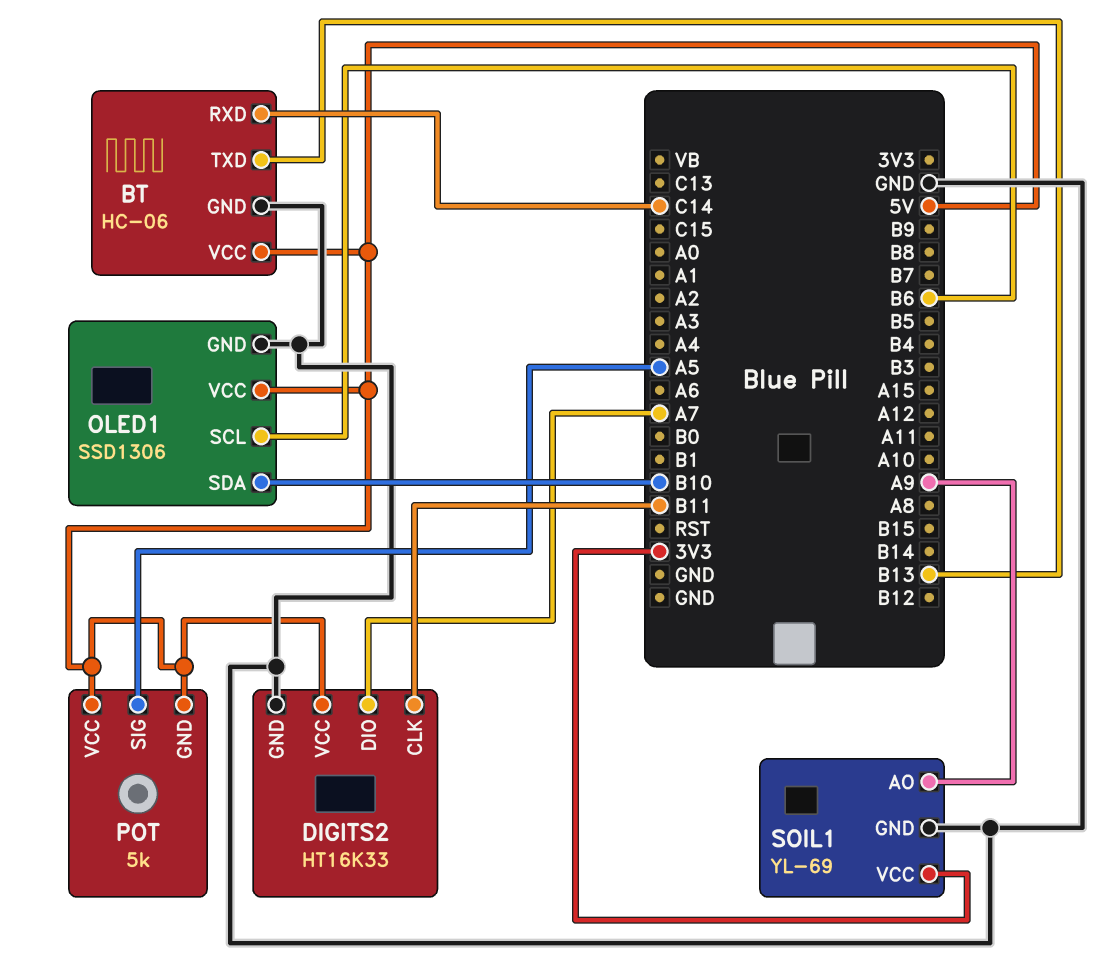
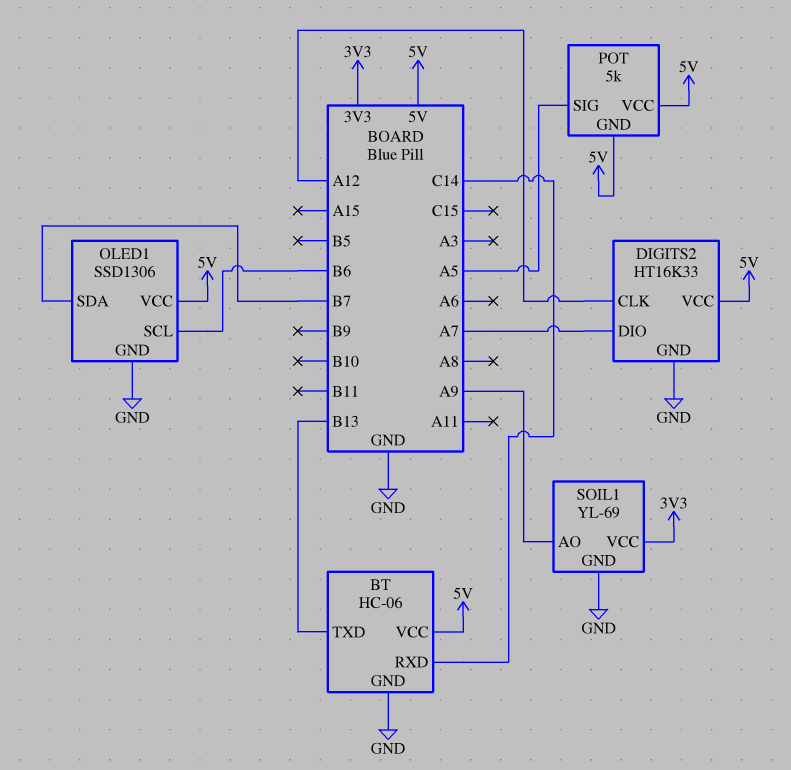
DIGITS2 pin CLK: B11 -> A12
OLED1 pin SDA: B10 -> B7

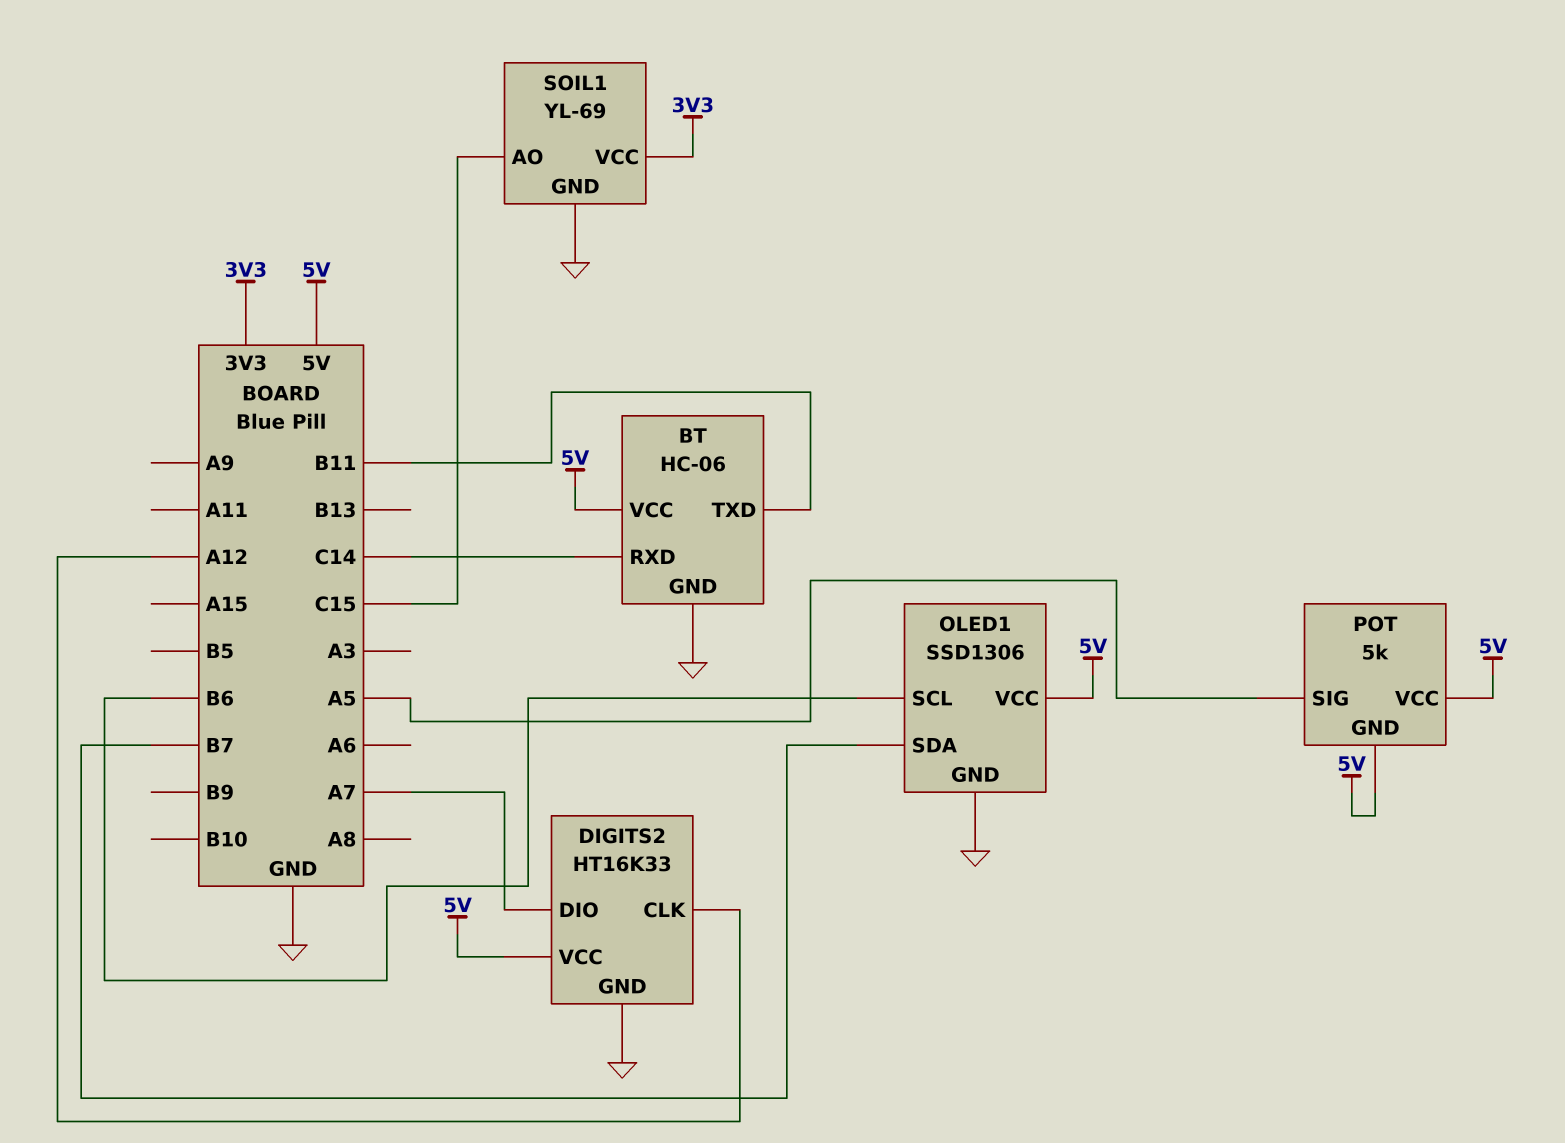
BT pin TXD: B13 -> B11
SOIL1 pin AO: A9 -> C15

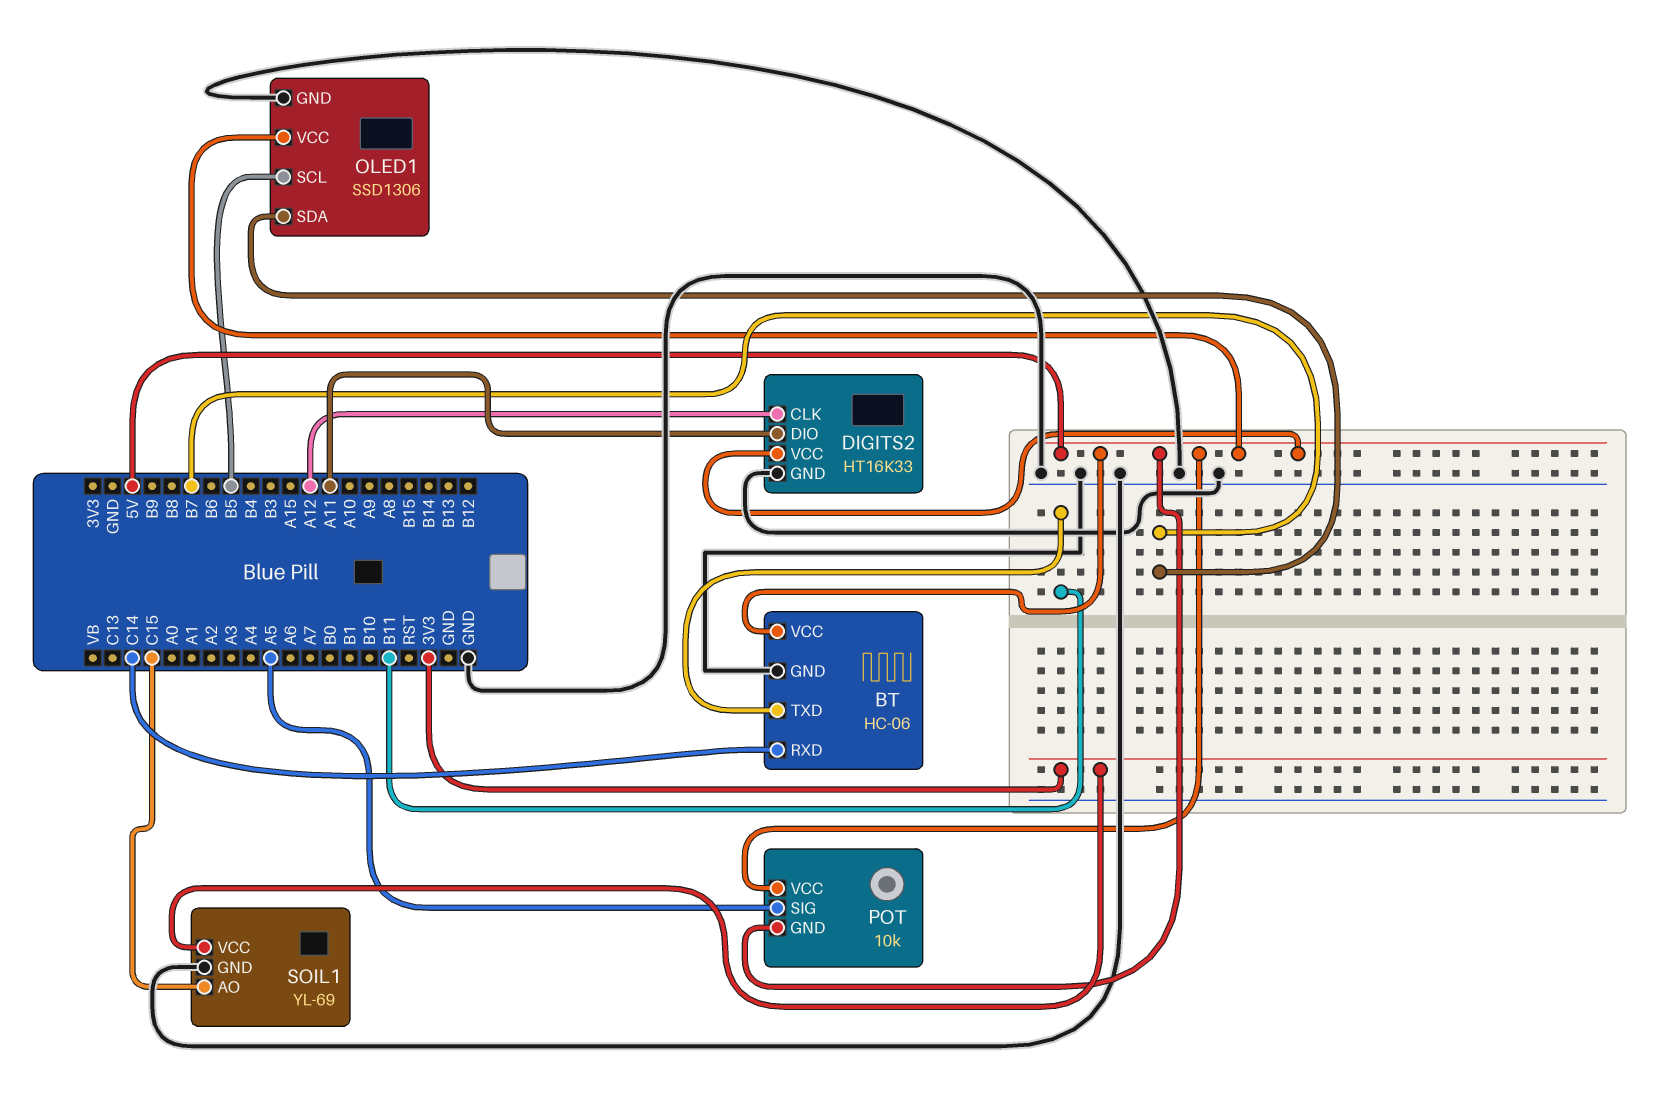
DIGITS2 pin DIO: A7 -> A11
OLED1 pin SCL: B6 -> B5
POT: 5k -> 10k

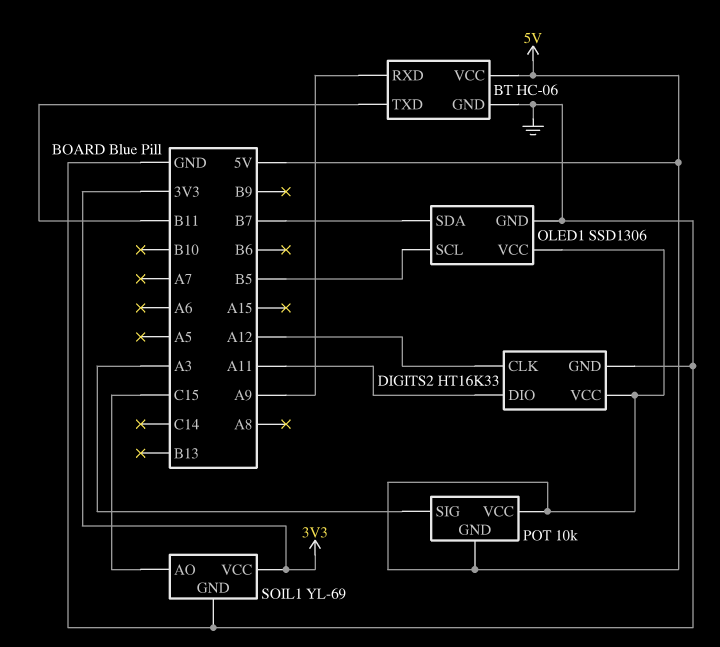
BT pin RXD: C14 -> A9
POT pin SIG: A5 -> A3

